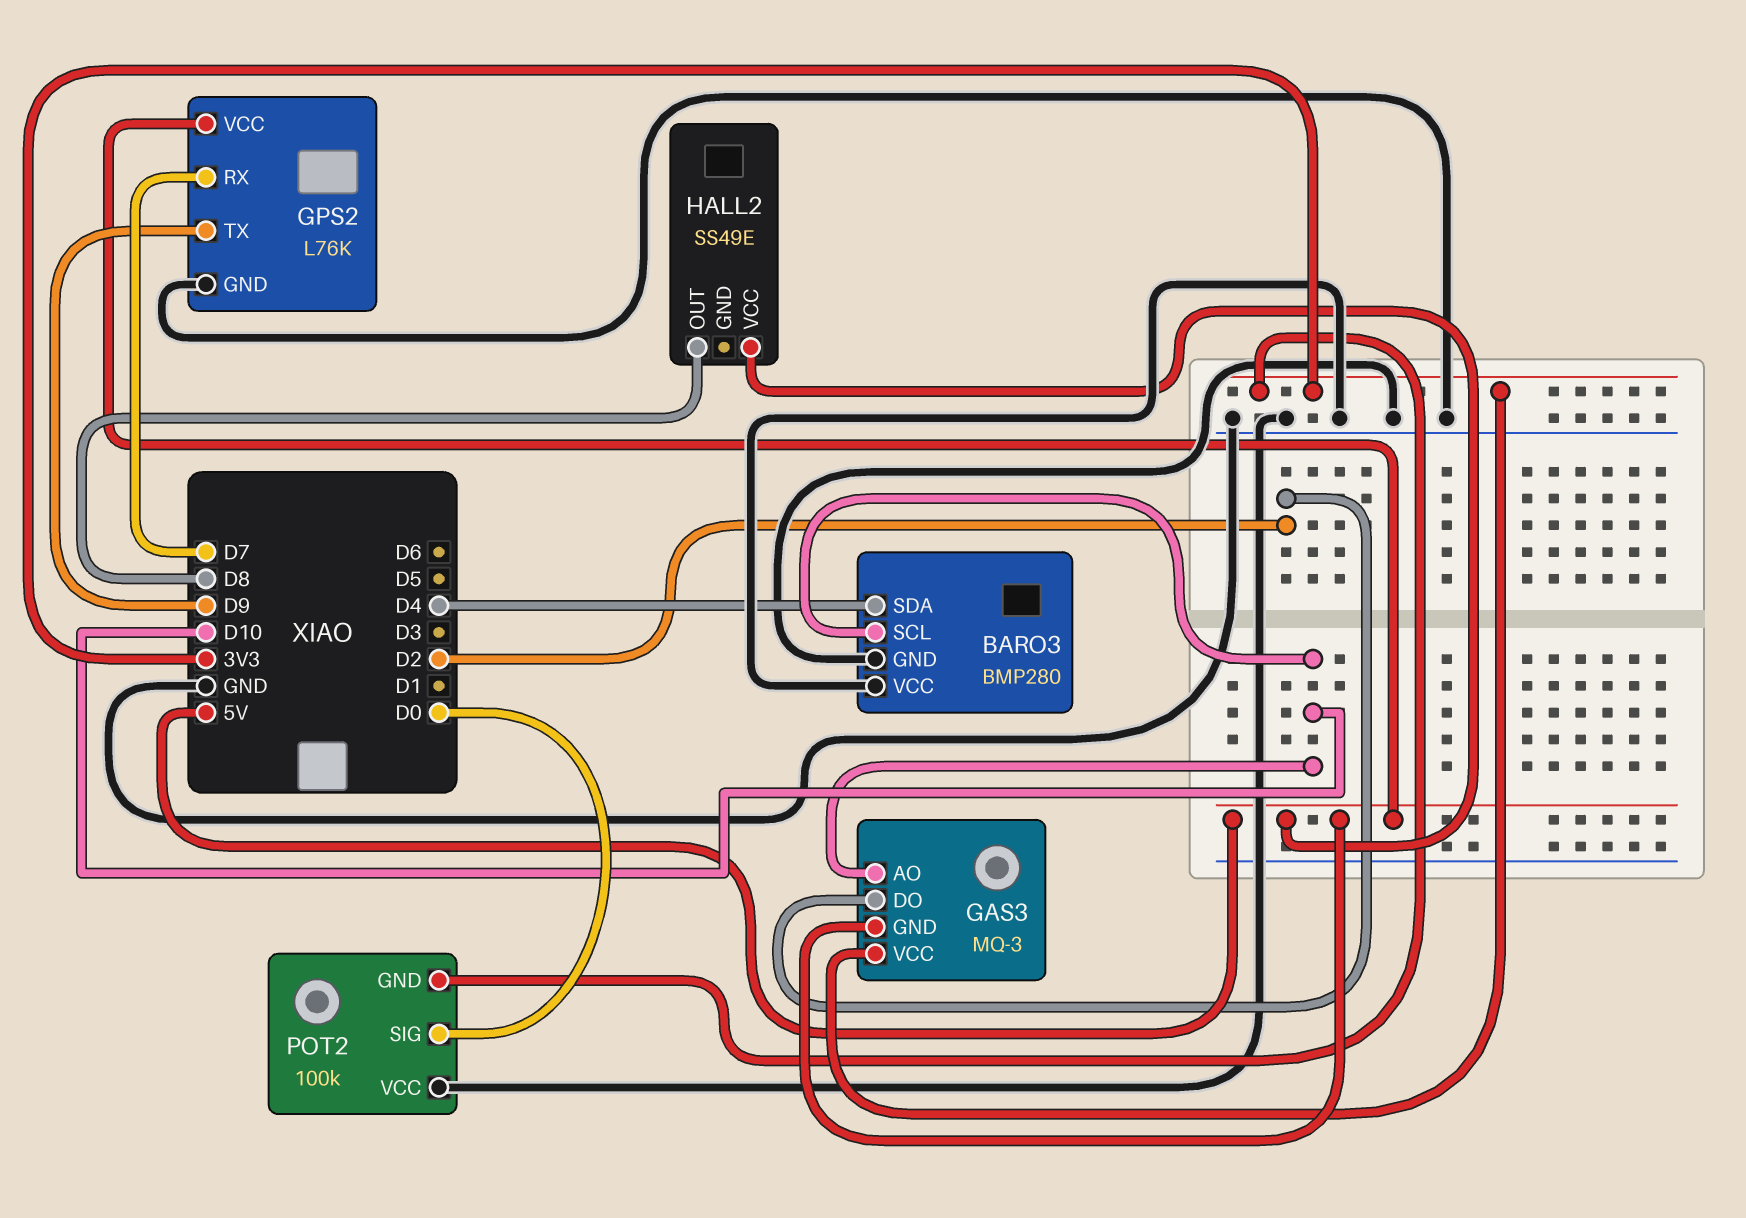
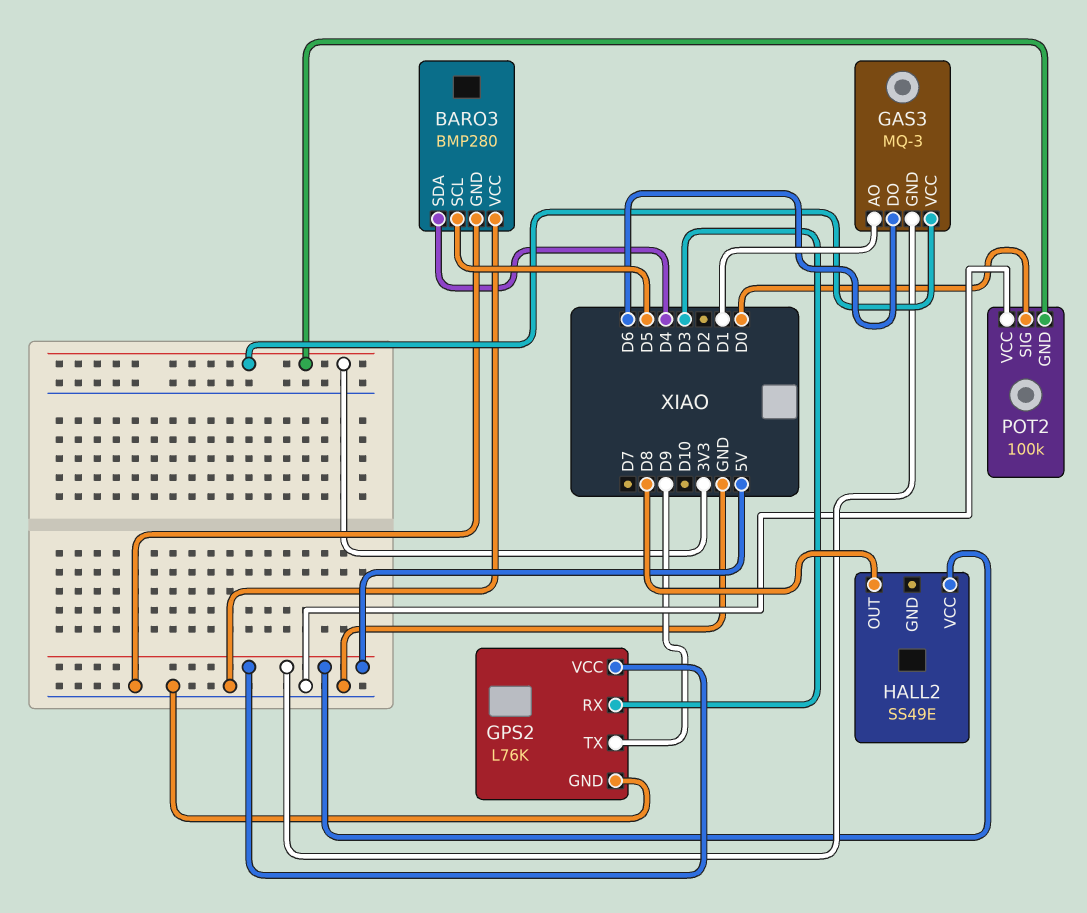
BARO3 pin SCL: D10 -> D5
GAS3 pin AO: D10 -> D1
GAS3 pin DO: D2 -> D6
GPS2 pin RX: D7 -> D3

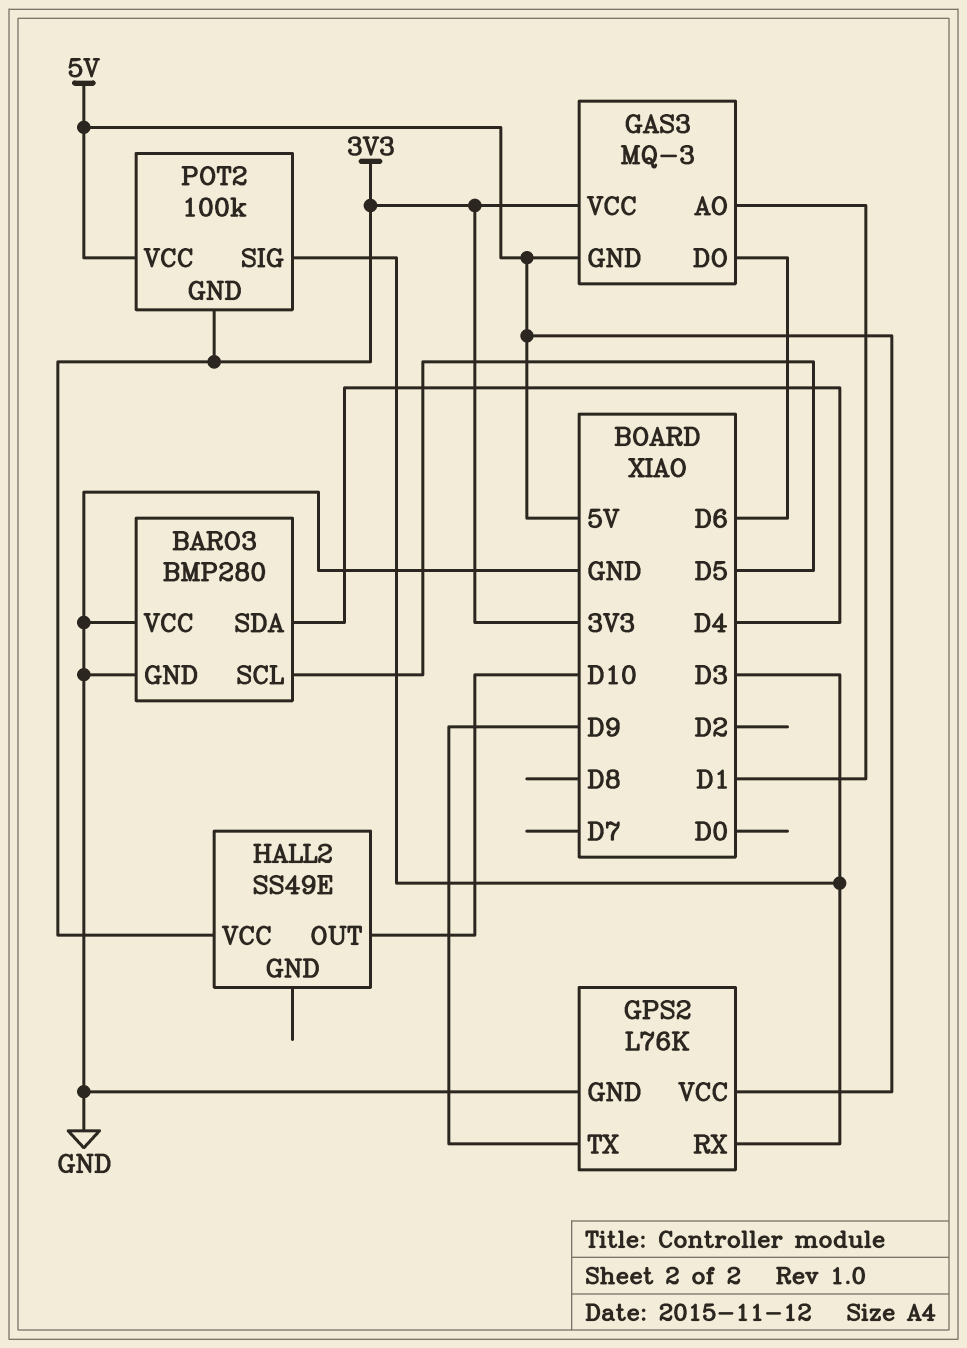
HALL2 pin OUT: D8 -> D10
HALL2 pin VCC: 5V -> 3V3
POT2 pin SIG: D0 -> D3
POT2 pin VCC: GND -> 5V

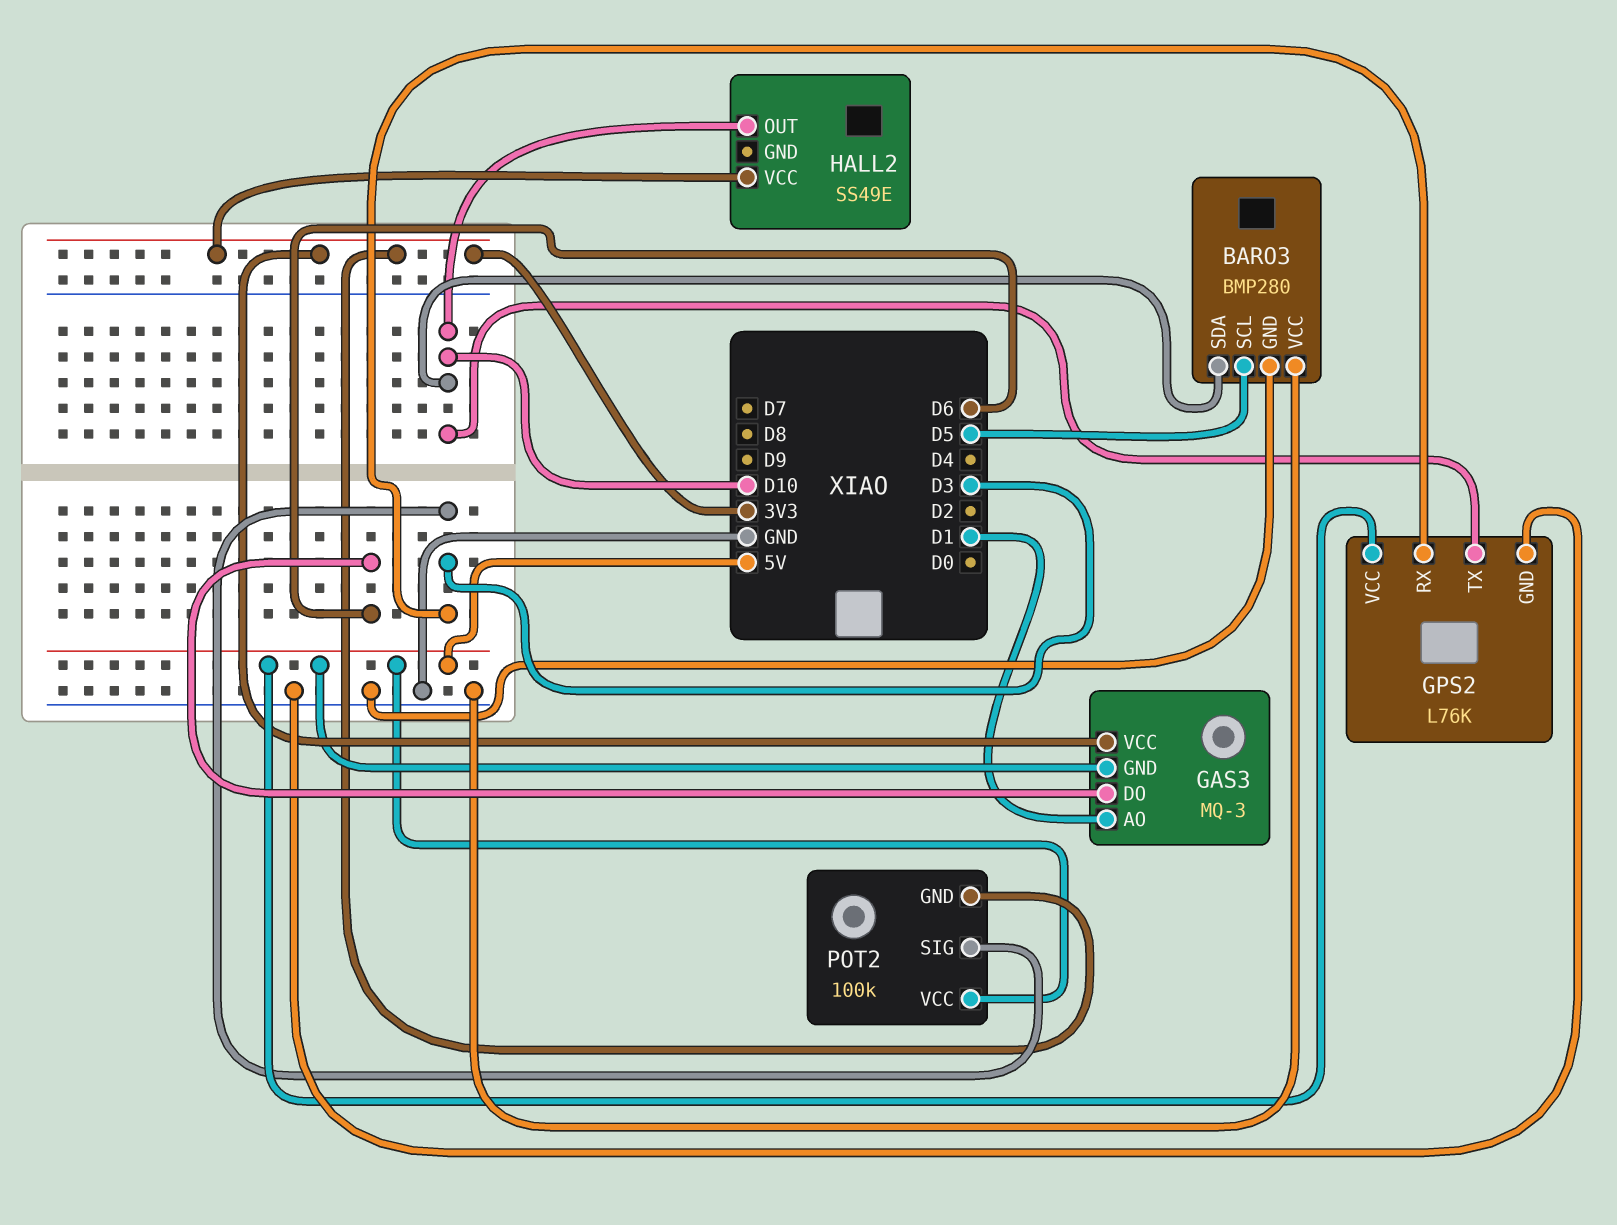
BARO3 pin SDA: D4 -> D10
GPS2 pin TX: D9 -> D10

